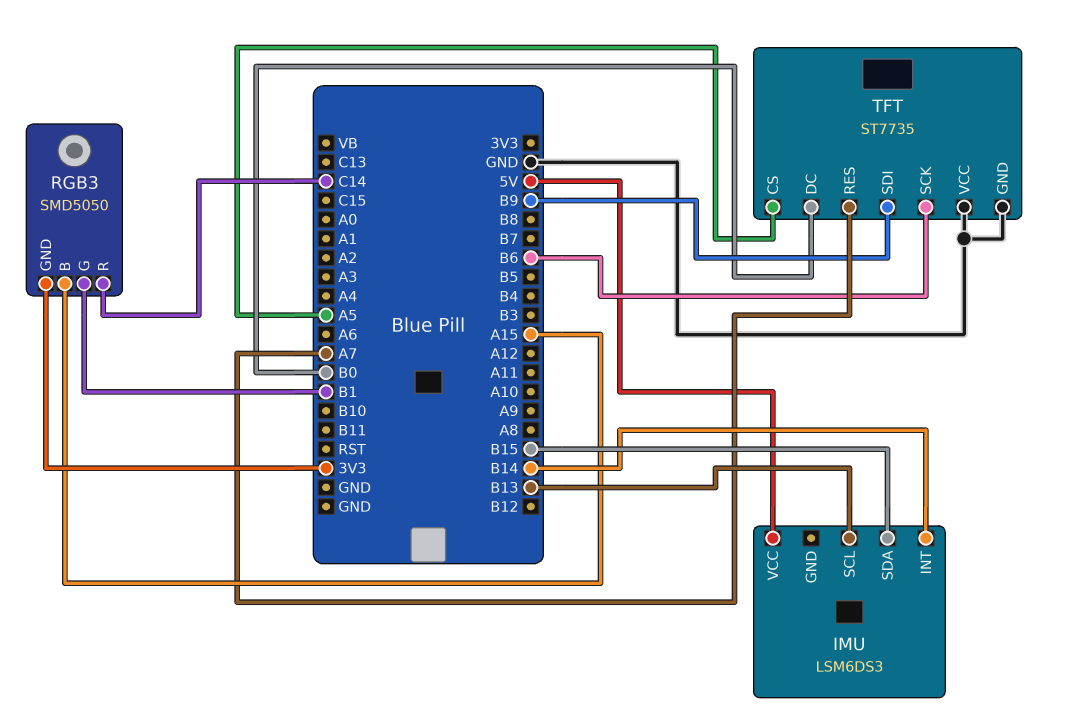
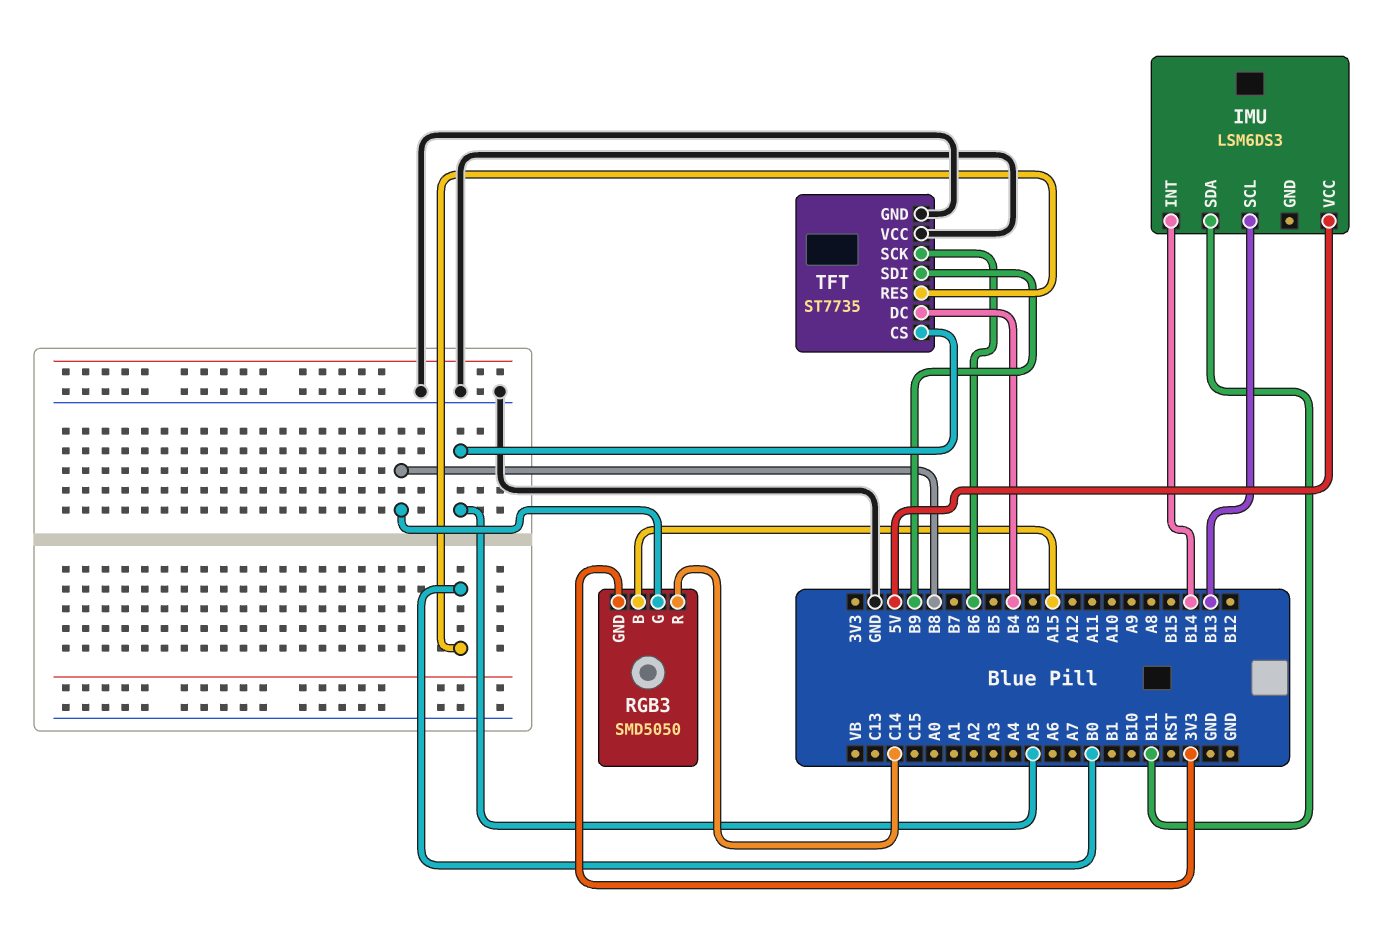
IMU pin SDA: B15 -> B11
RGB3 pin G: B1 -> B8
TFT pin DC: B0 -> B4
TFT pin RES: A7 -> B0

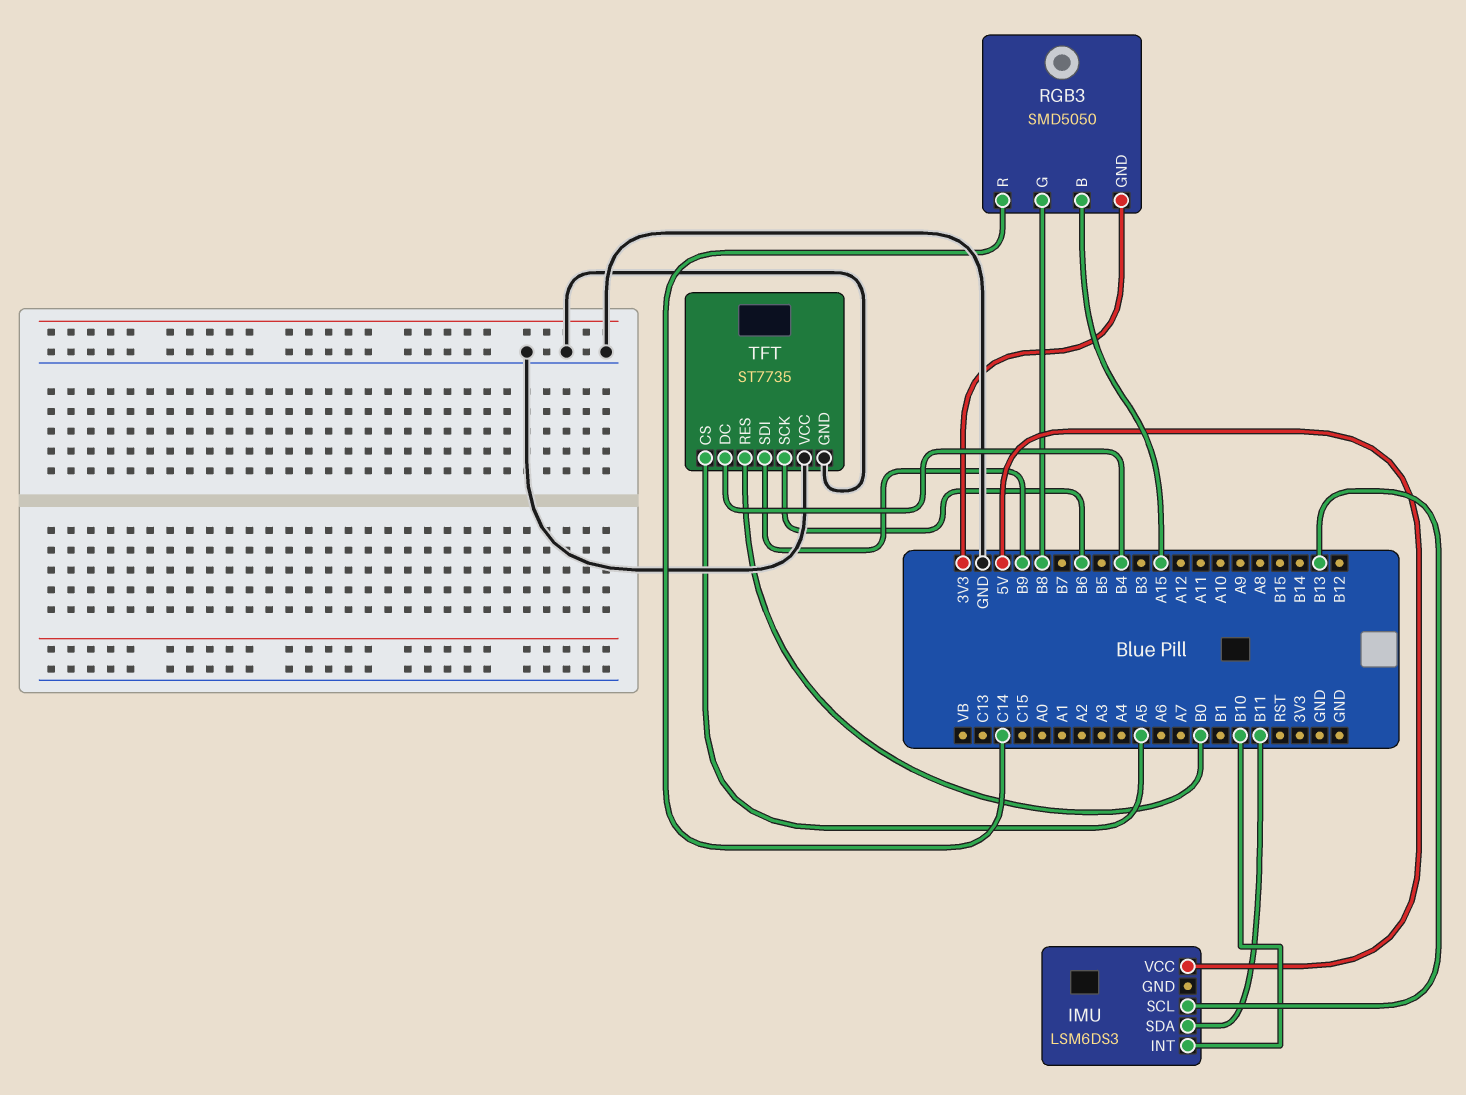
IMU pin INT: B14 -> B10

